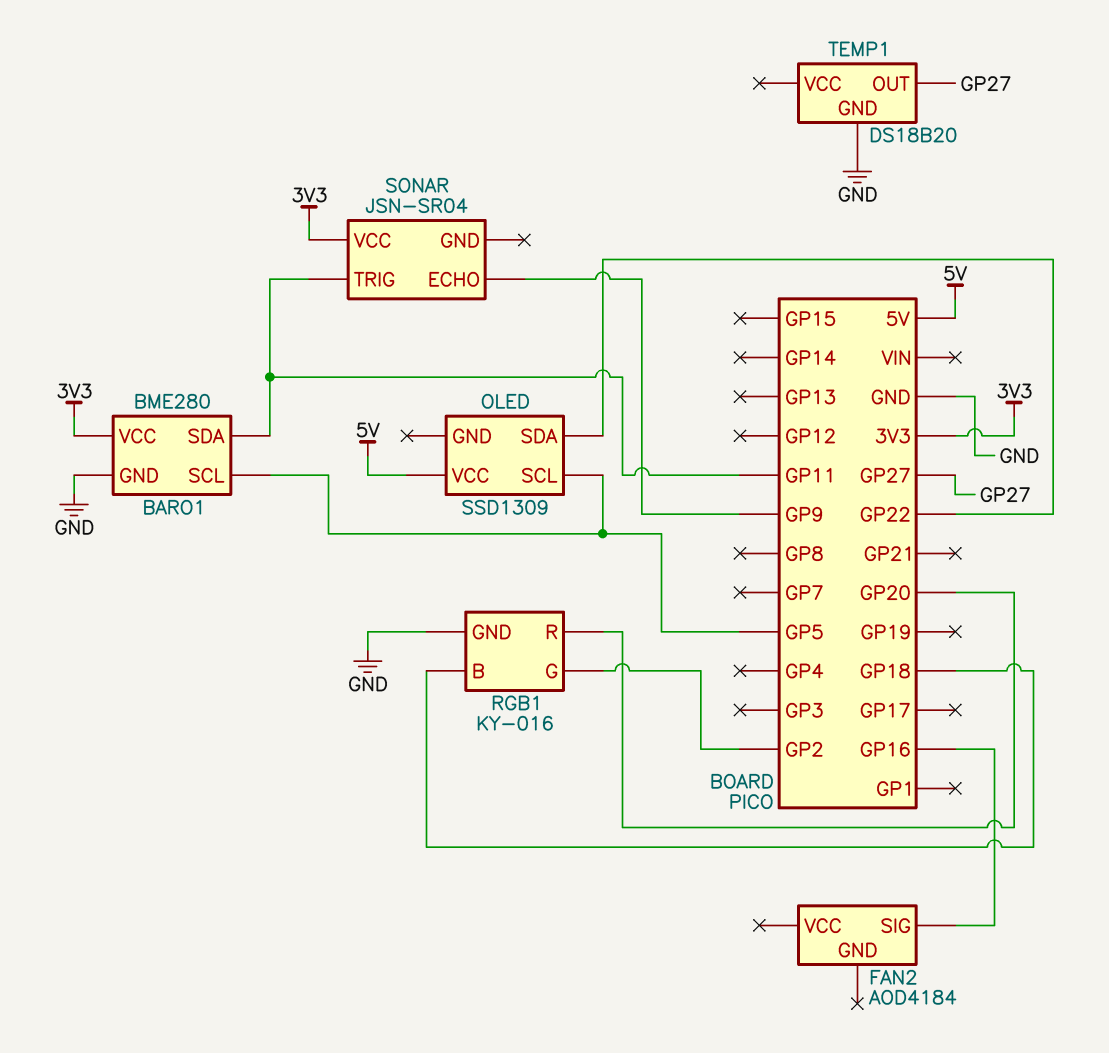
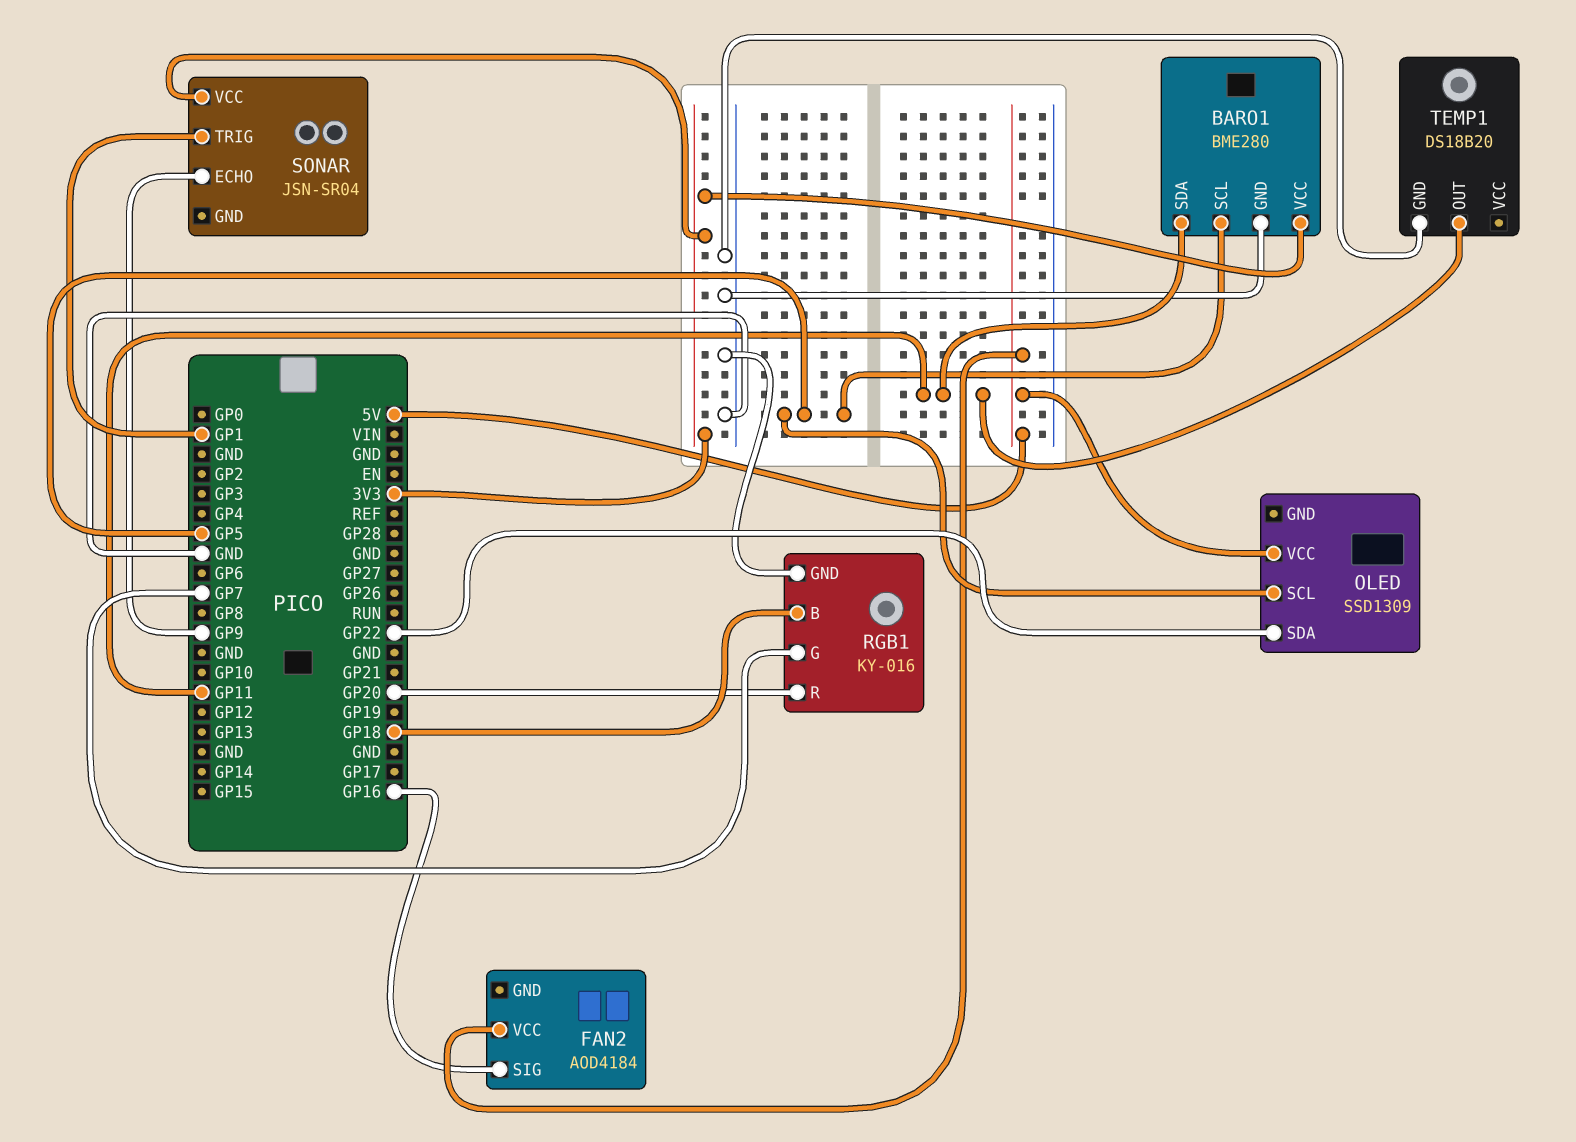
FAN2 pin VCC: none -> 5V
RGB1 pin G: GP2 -> GP7
SONAR pin TRIG: GP11 -> GP1
TEMP1 pin OUT: GP27 -> GP11

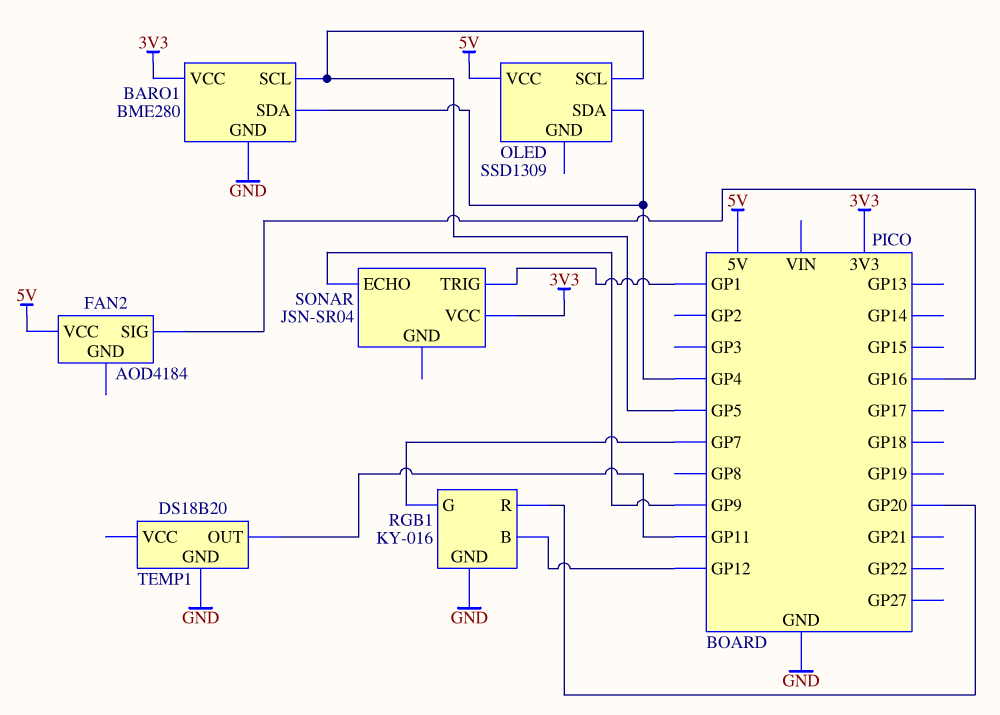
BARO1 pin SDA: GP11 -> GP4
OLED pin SDA: GP22 -> GP4
RGB1 pin B: GP18 -> GP12

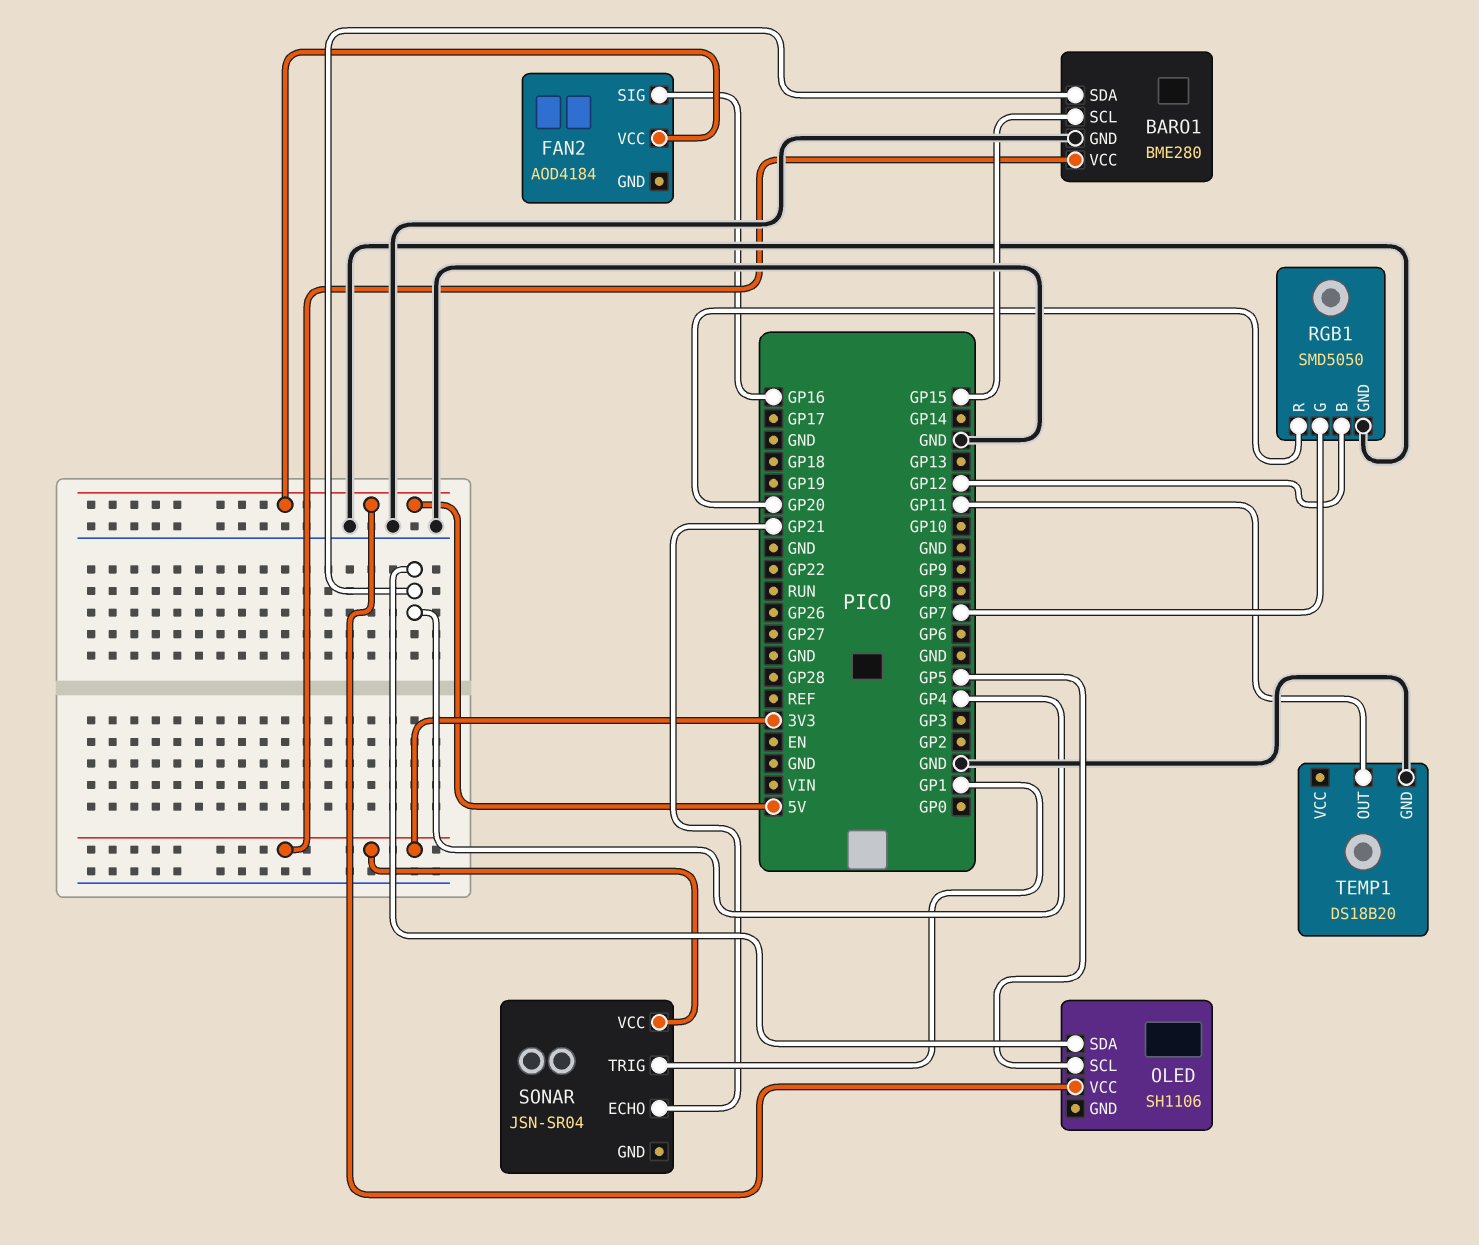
BARO1 pin SCL: GP5 -> GP15
OLED: SSD1309 -> SH1106
RGB1: KY-016 -> SMD5050
SONAR pin ECHO: GP9 -> GP21

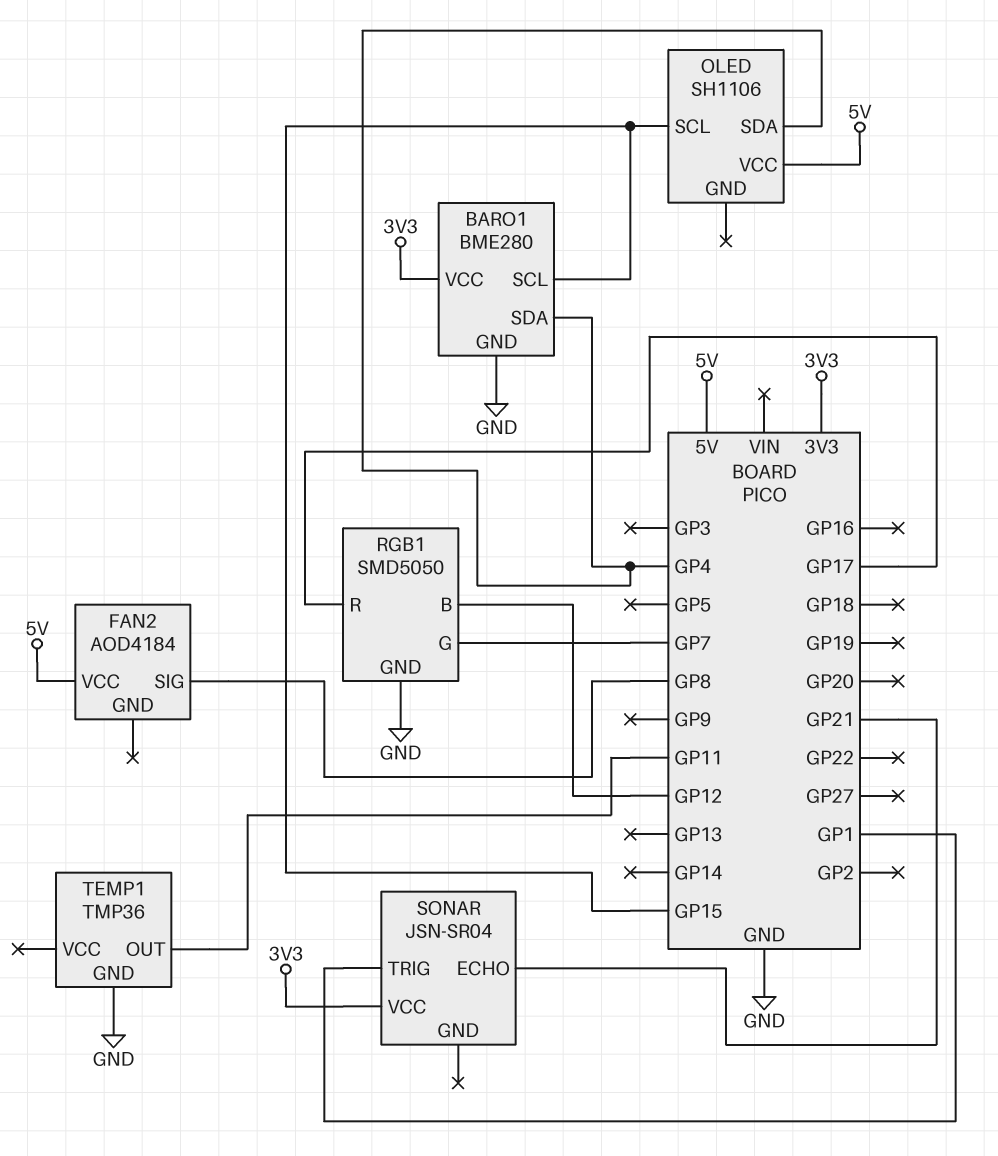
FAN2 pin SIG: GP16 -> GP8
OLED pin SCL: GP5 -> GP15
RGB1 pin R: GP20 -> GP17
TEMP1: DS18B20 -> TMP36

